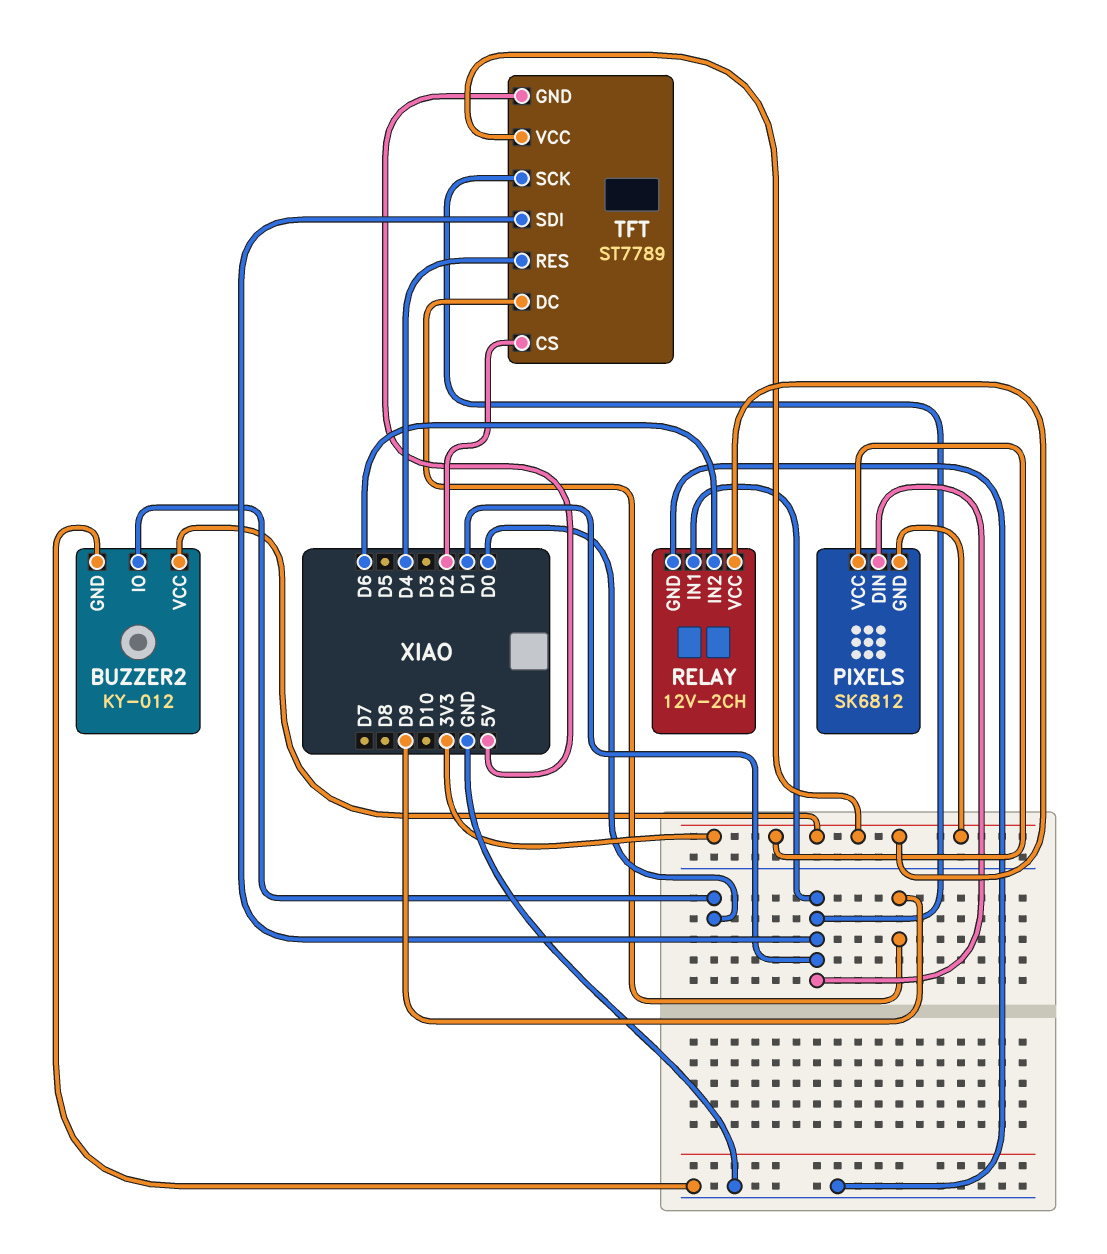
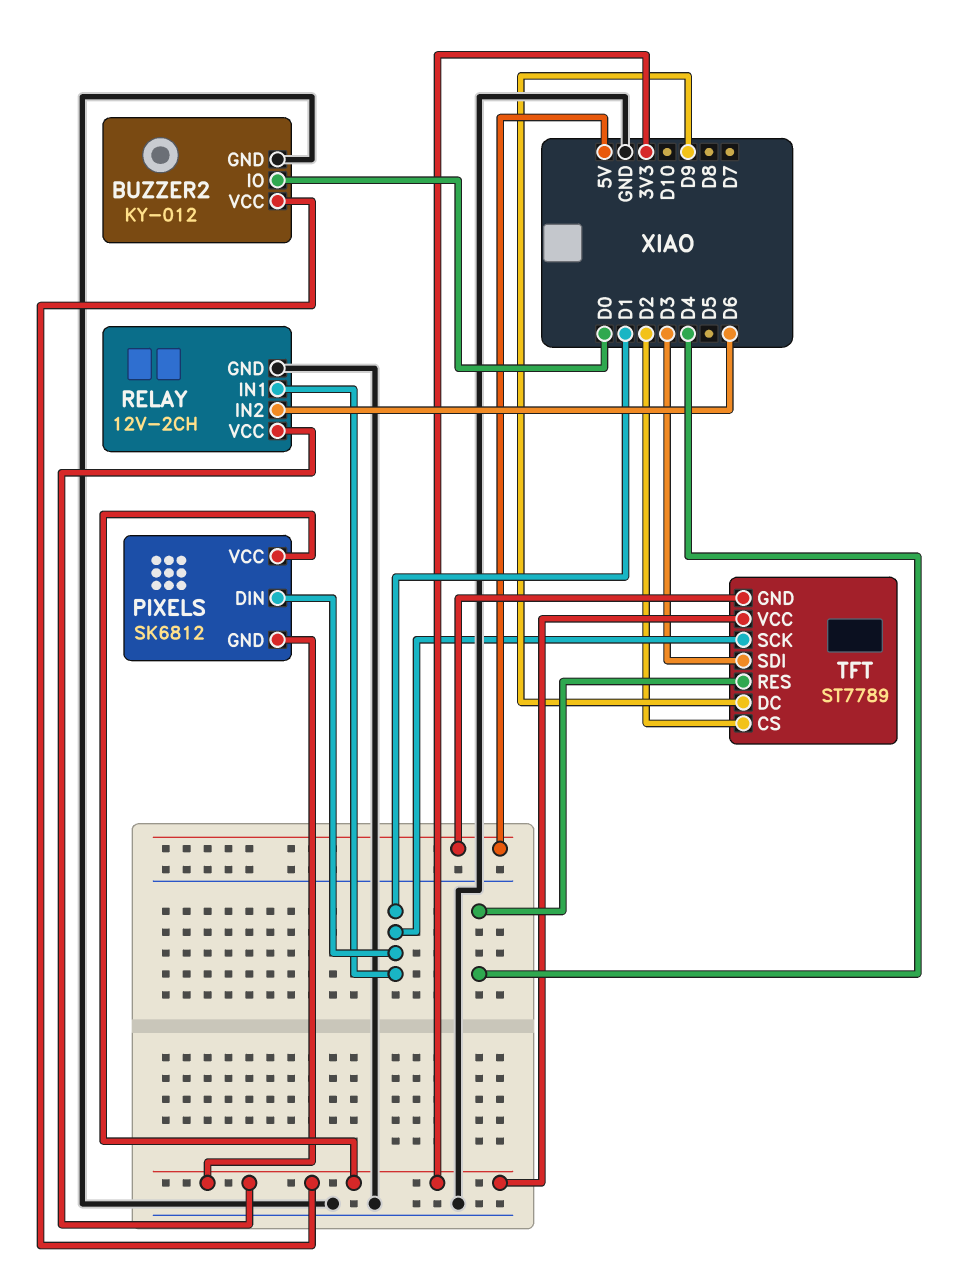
TFT pin SDI: D1 -> D3

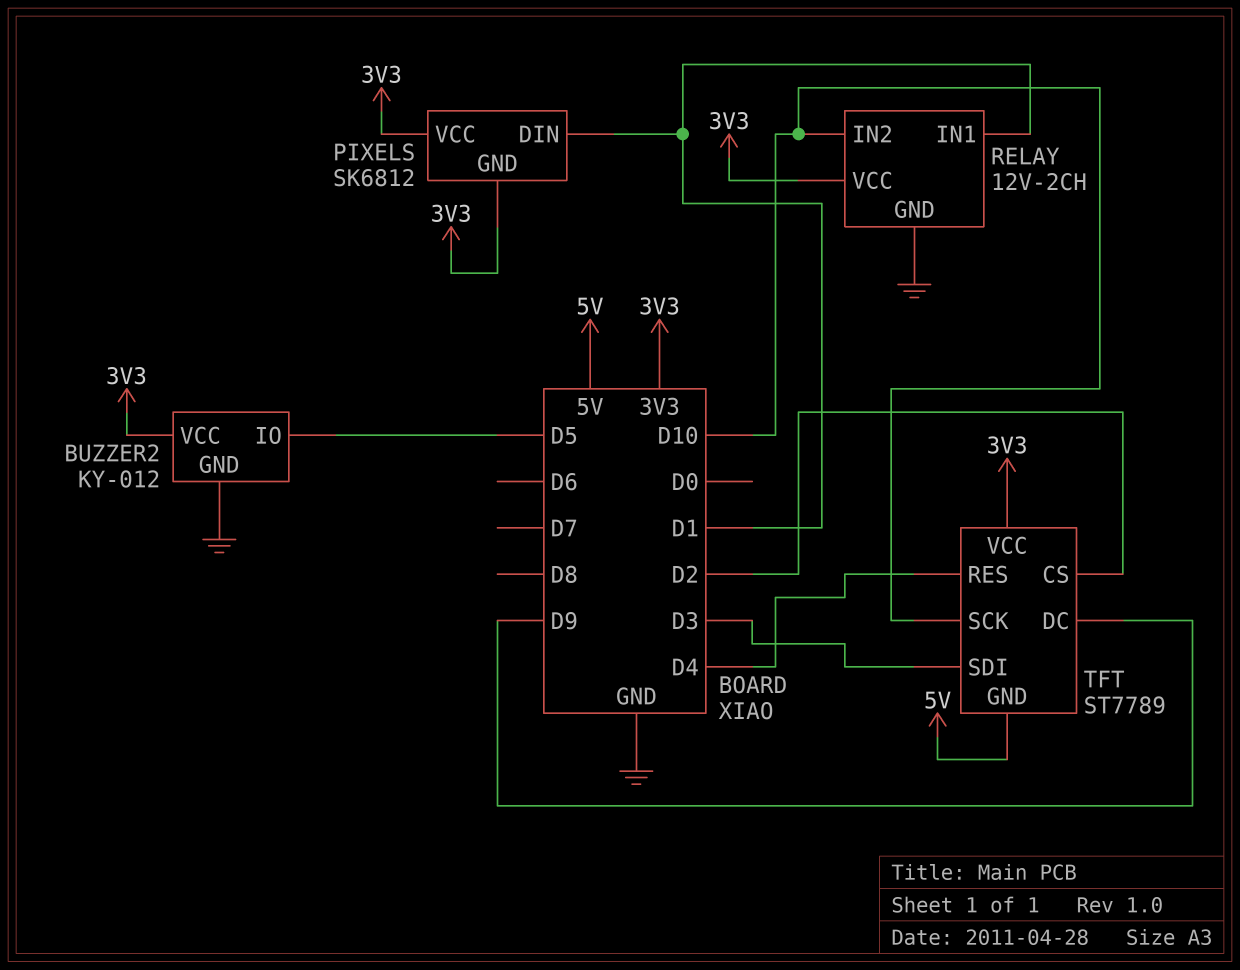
BUZZER2 pin IO: D0 -> D5
RELAY pin IN2: D6 -> D10
TFT pin SCK: D1 -> D10

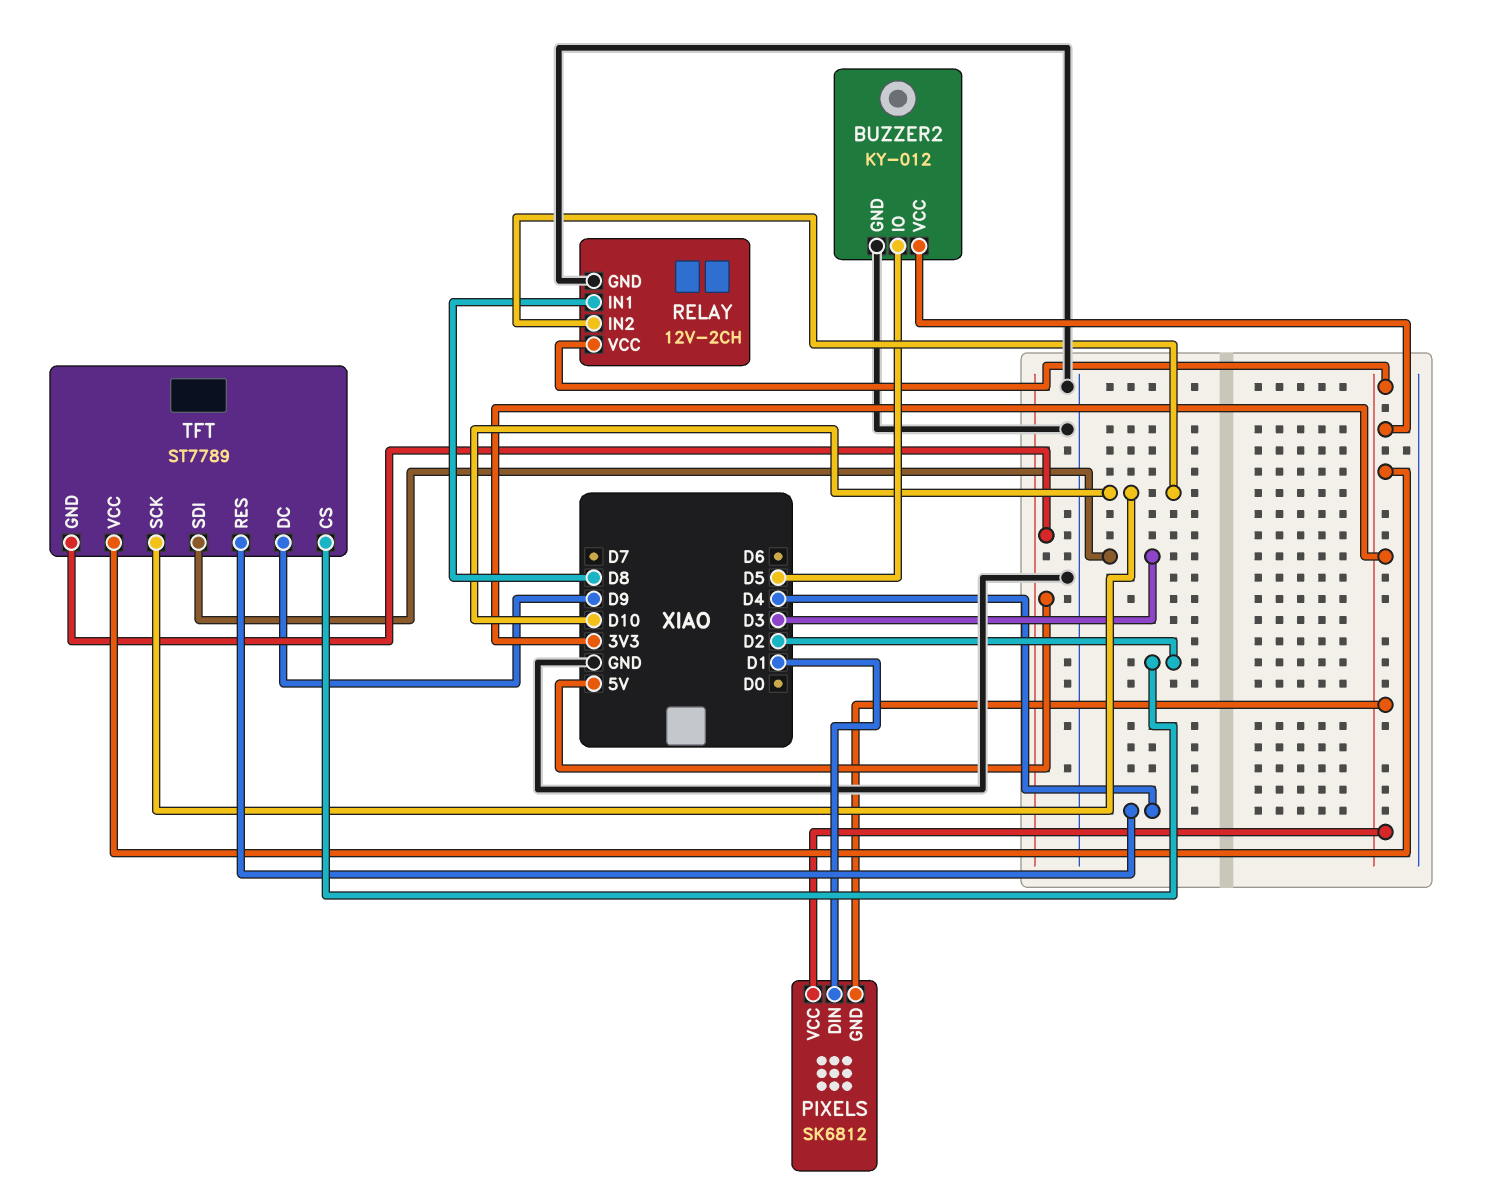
RELAY pin IN1: D1 -> D8

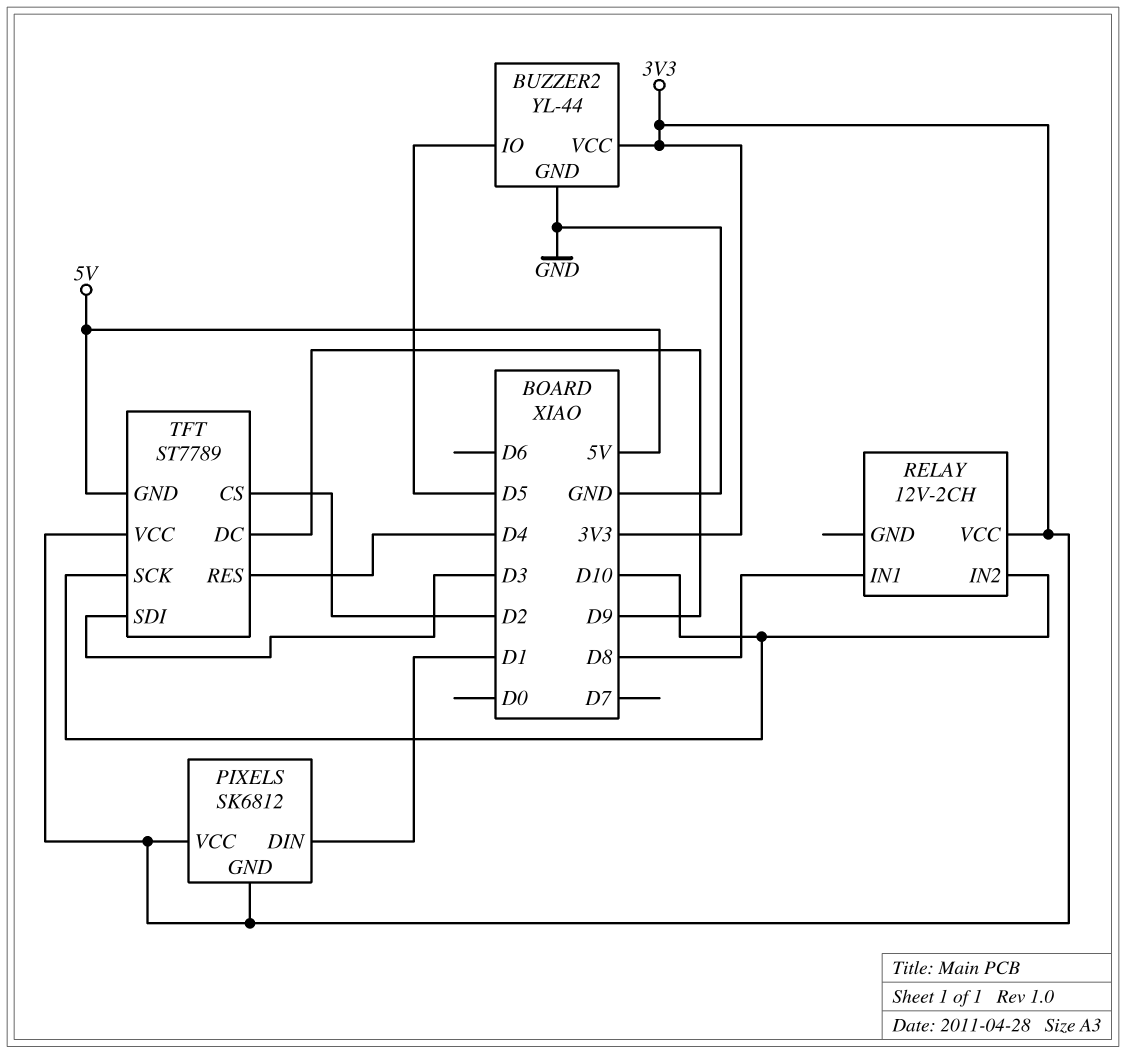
BUZZER2: KY-012 -> YL-44
RELAY pin GND: GND -> none

